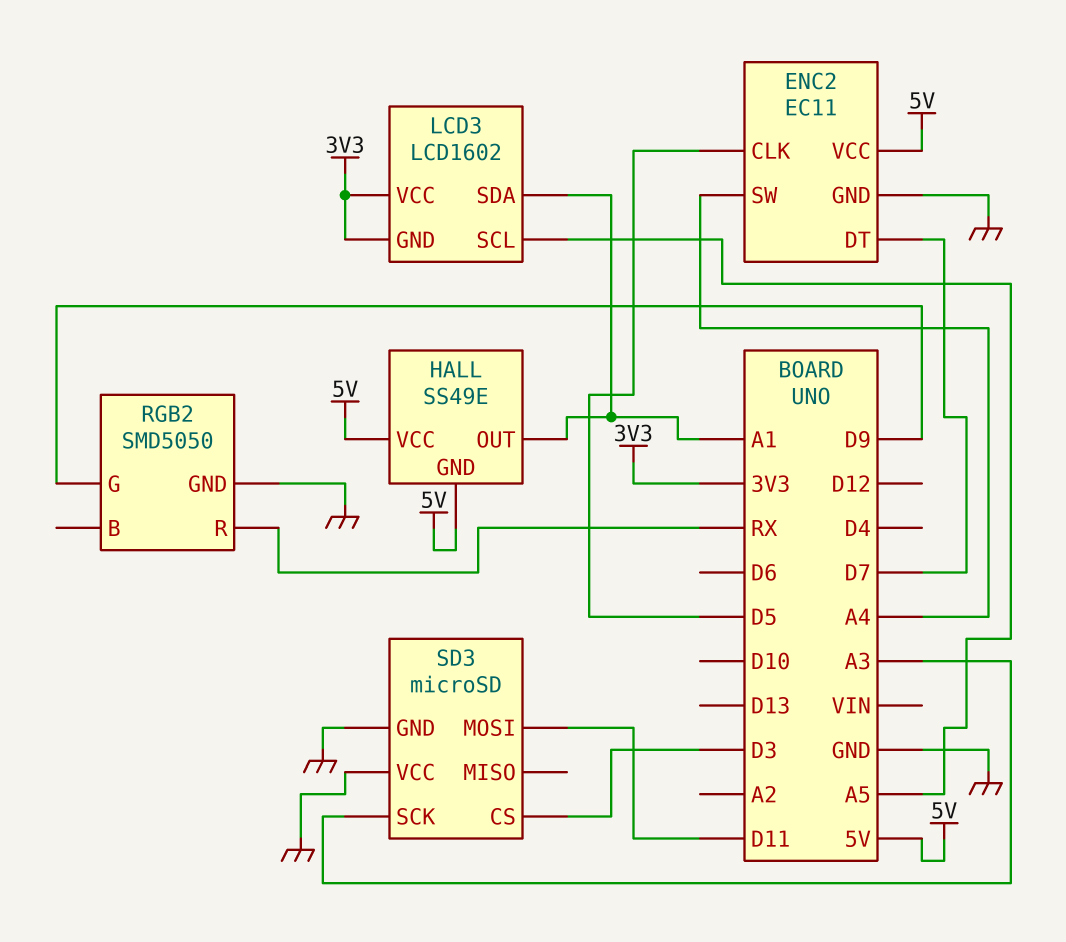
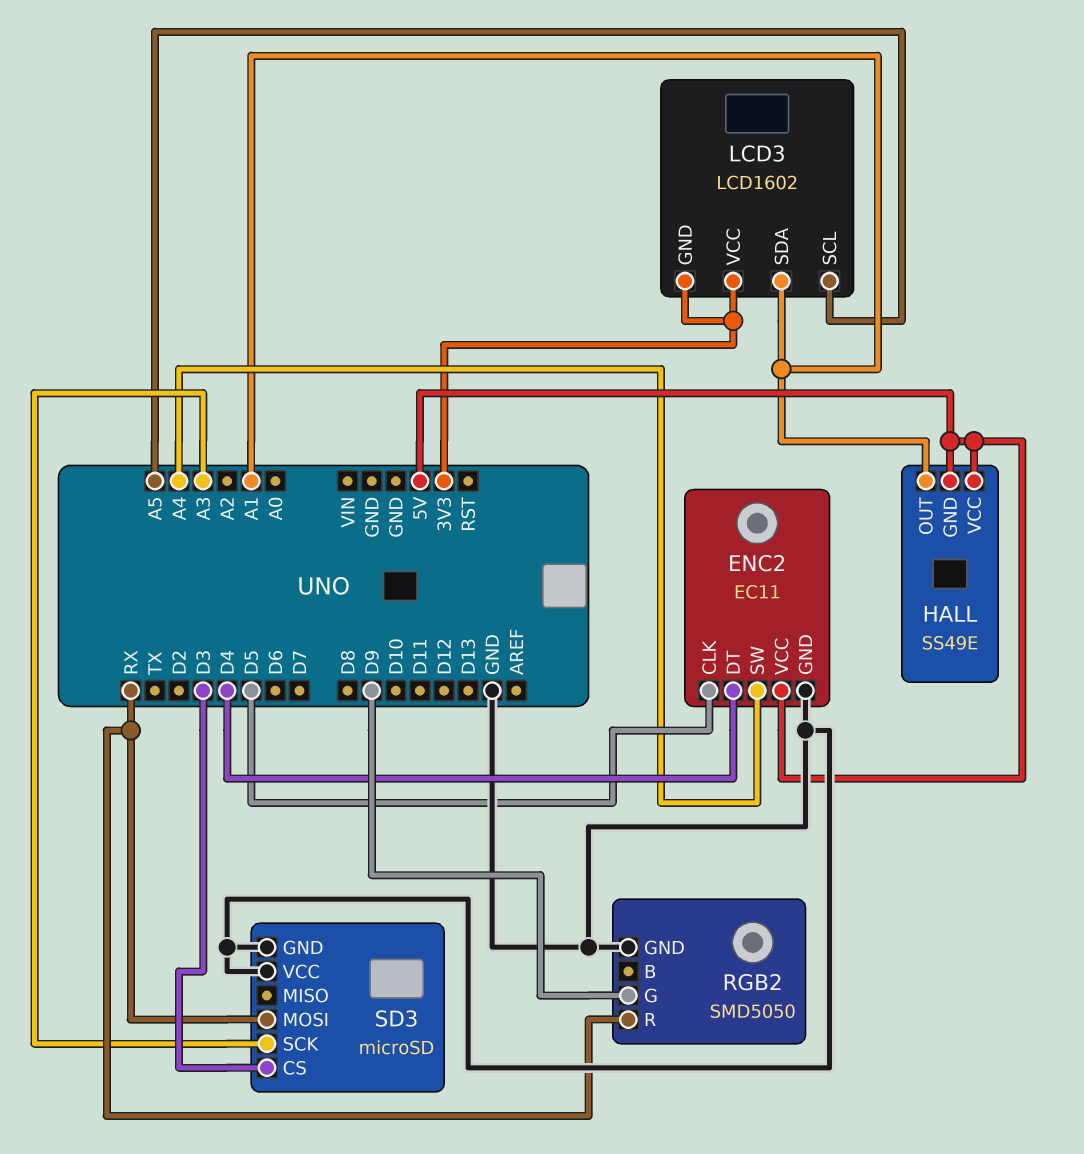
ENC2 pin DT: D7 -> D4
SD3 pin MOSI: D11 -> RX

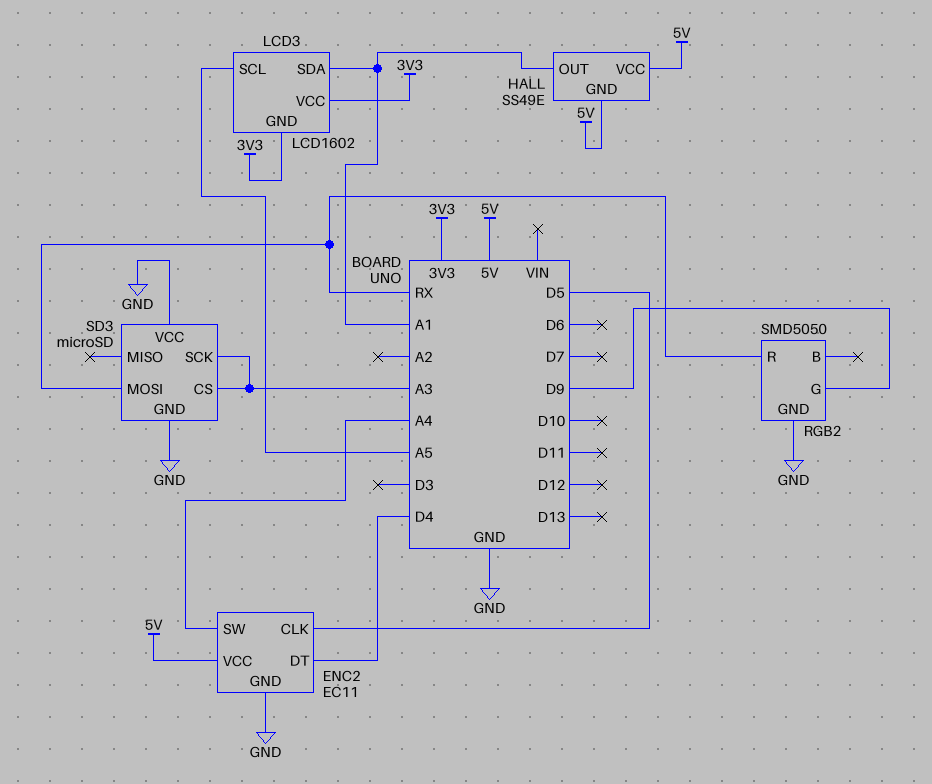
SD3 pin CS: D3 -> A3

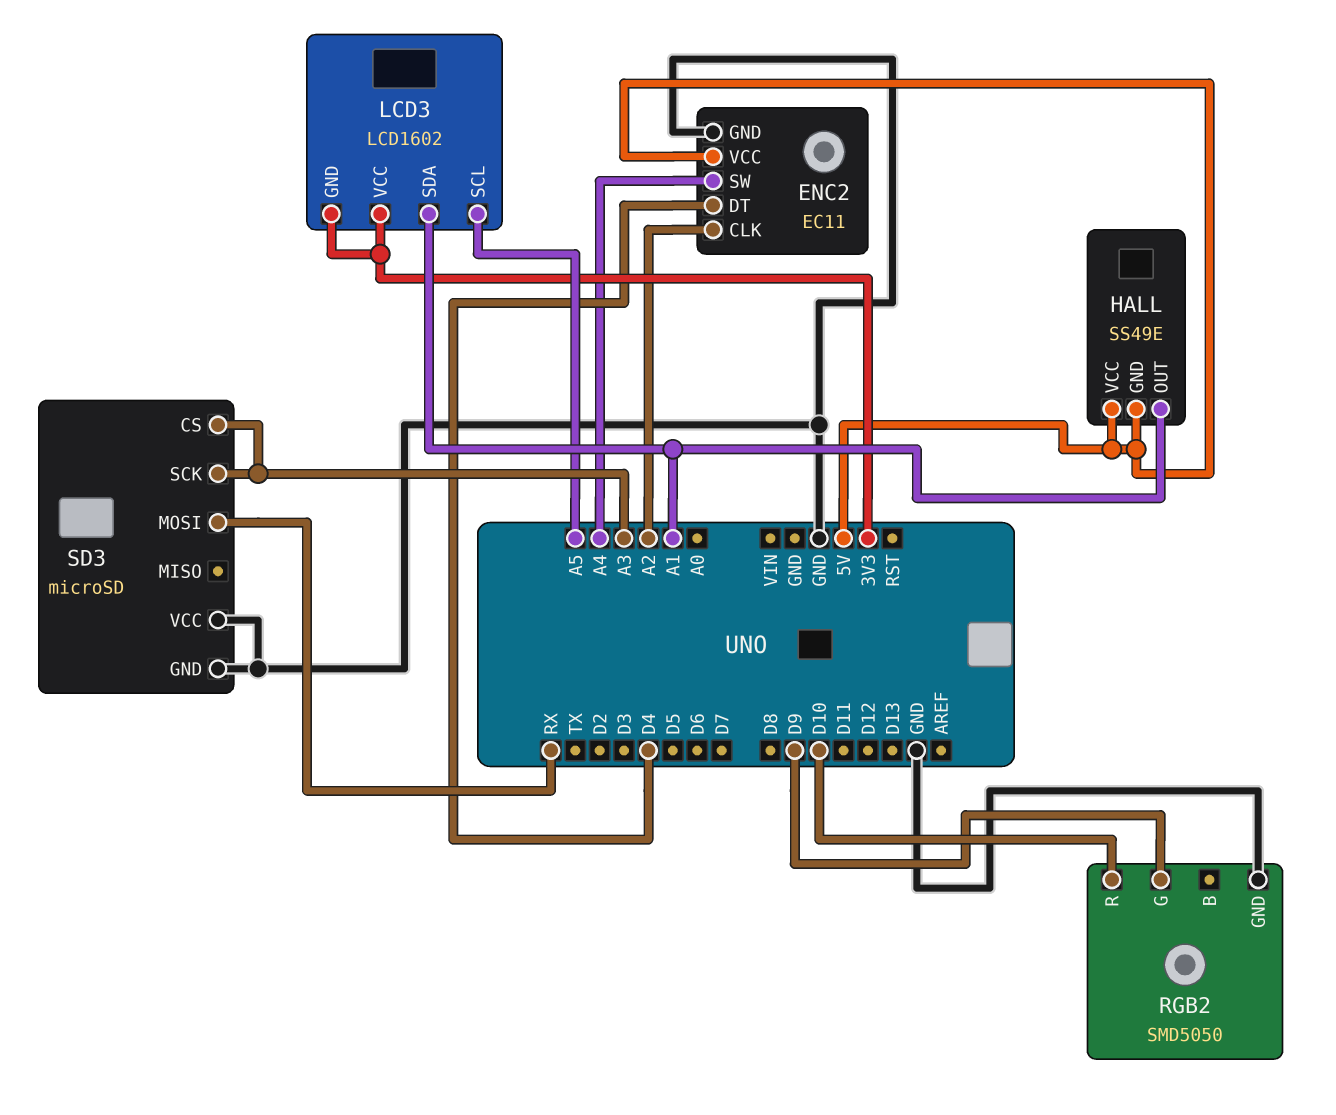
ENC2 pin CLK: D5 -> A2
RGB2 pin R: RX -> D10

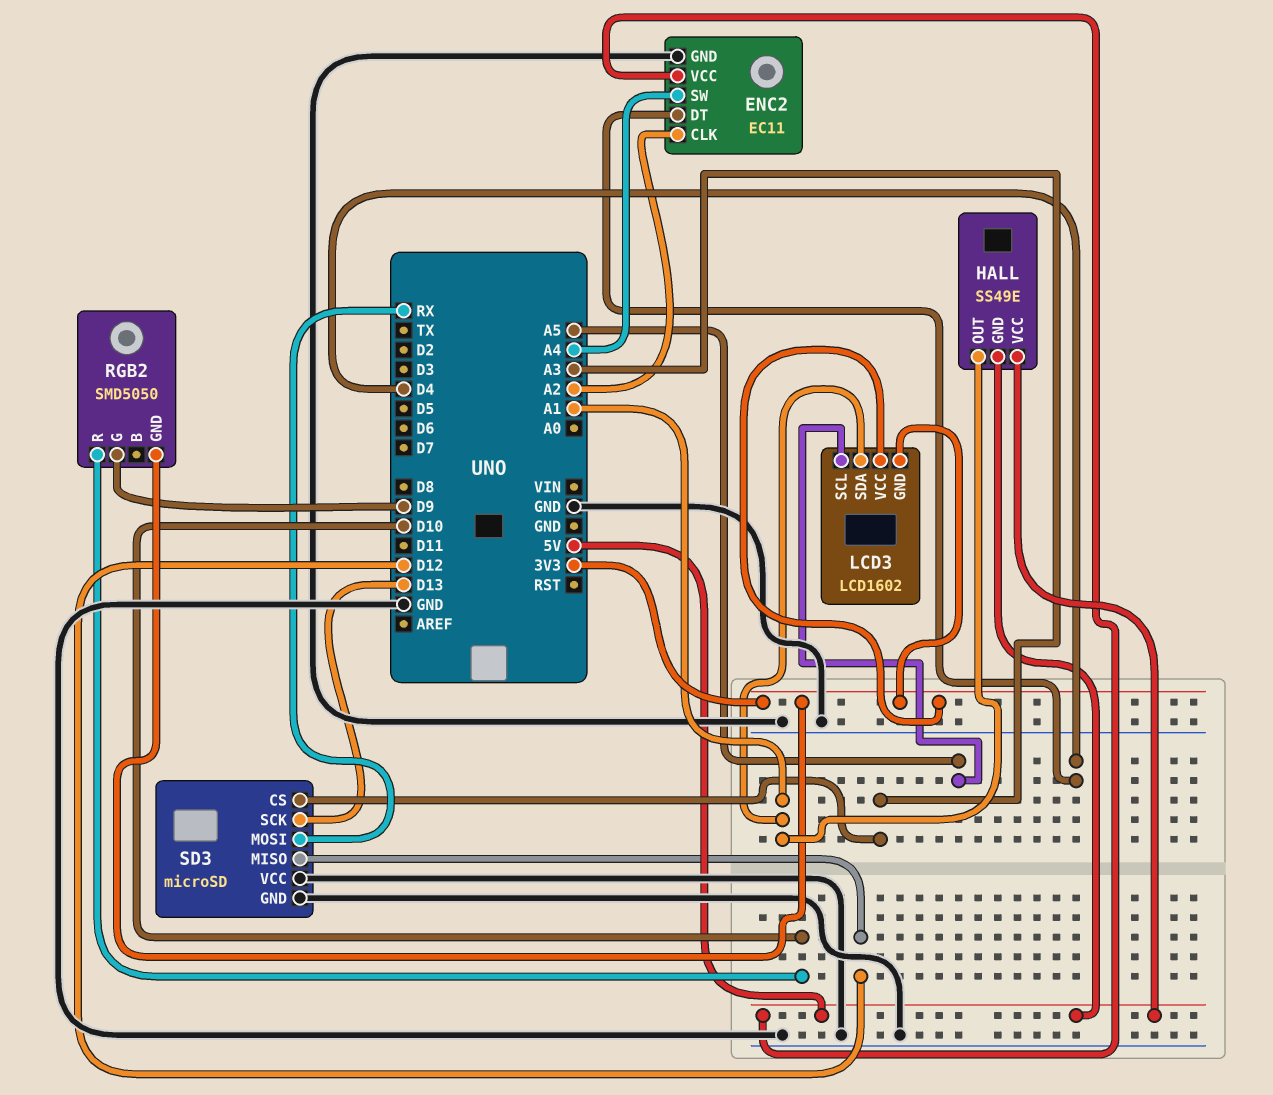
RGB2 pin GND: GND -> 3V3
SD3 pin MISO: none -> D12
SD3 pin SCK: A3 -> D13

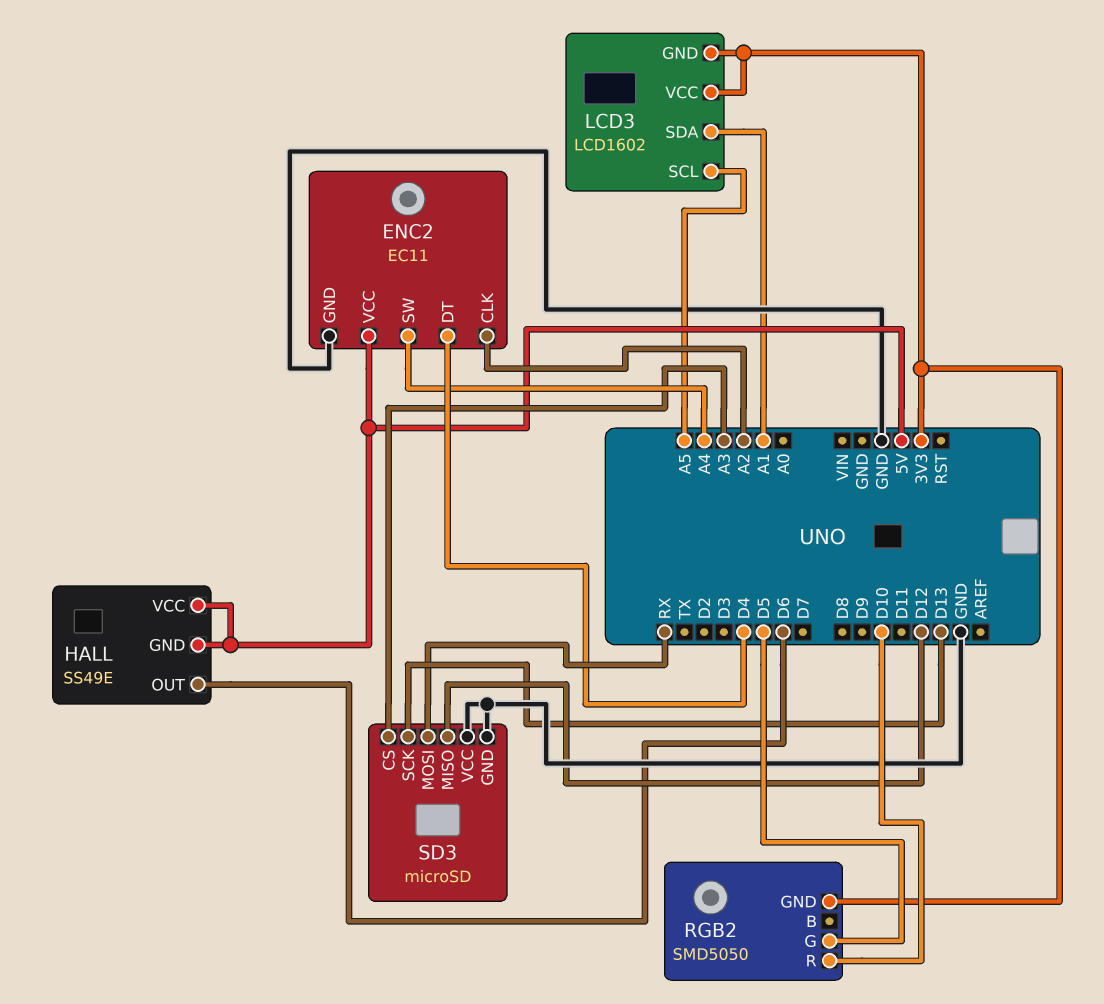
HALL pin OUT: A1 -> D6
RGB2 pin G: D9 -> D5

